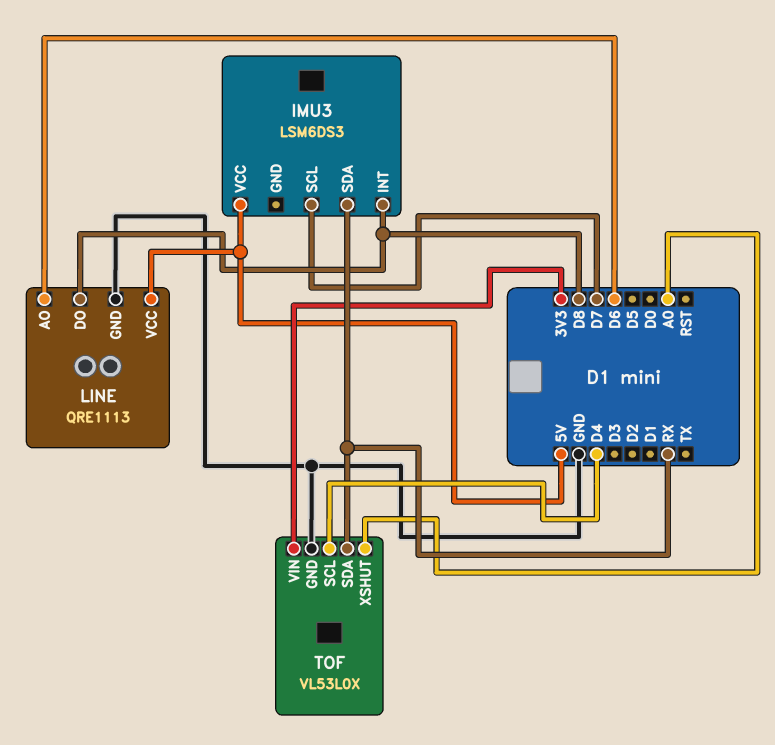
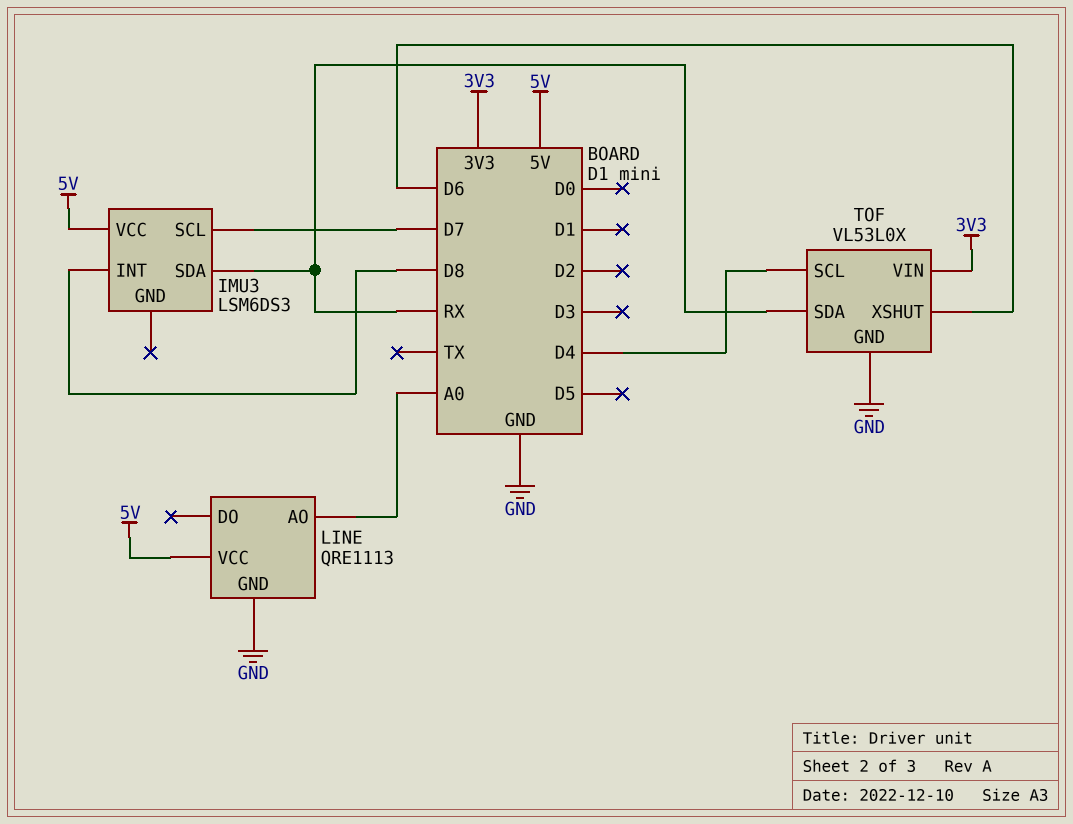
LINE pin AO: D6 -> A0
LINE pin DO: D8 -> none
TOF pin XSHUT: A0 -> D6

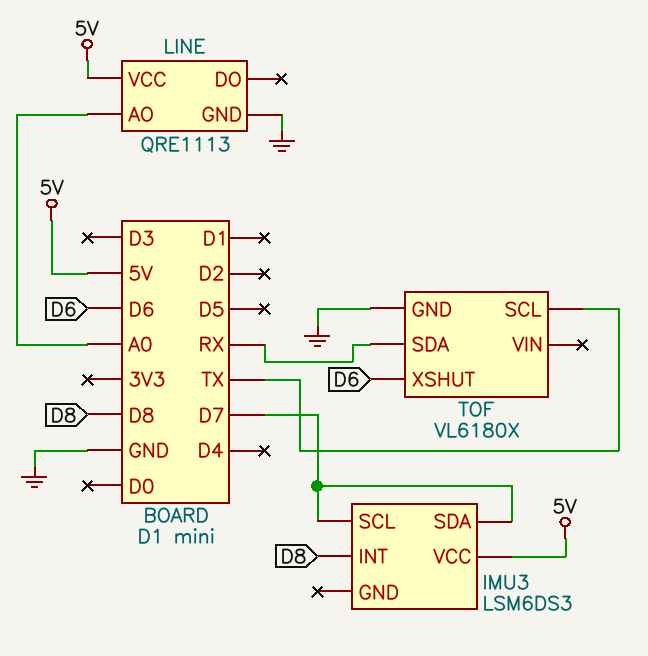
IMU3 pin SDA: RX -> D7
TOF: VL53L0X -> VL6180X
TOF pin SCL: D4 -> TX
TOF pin VIN: 3V3 -> none

